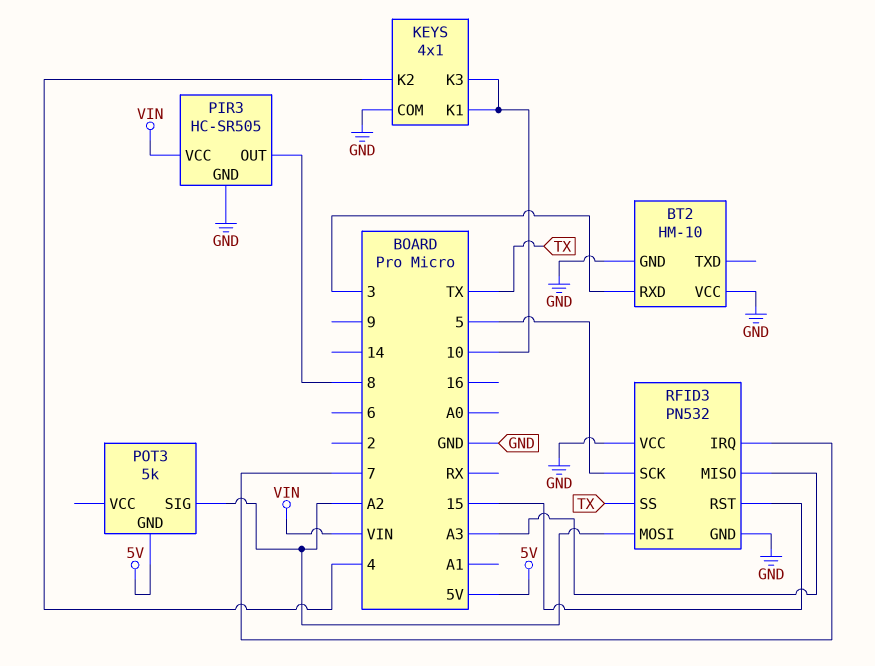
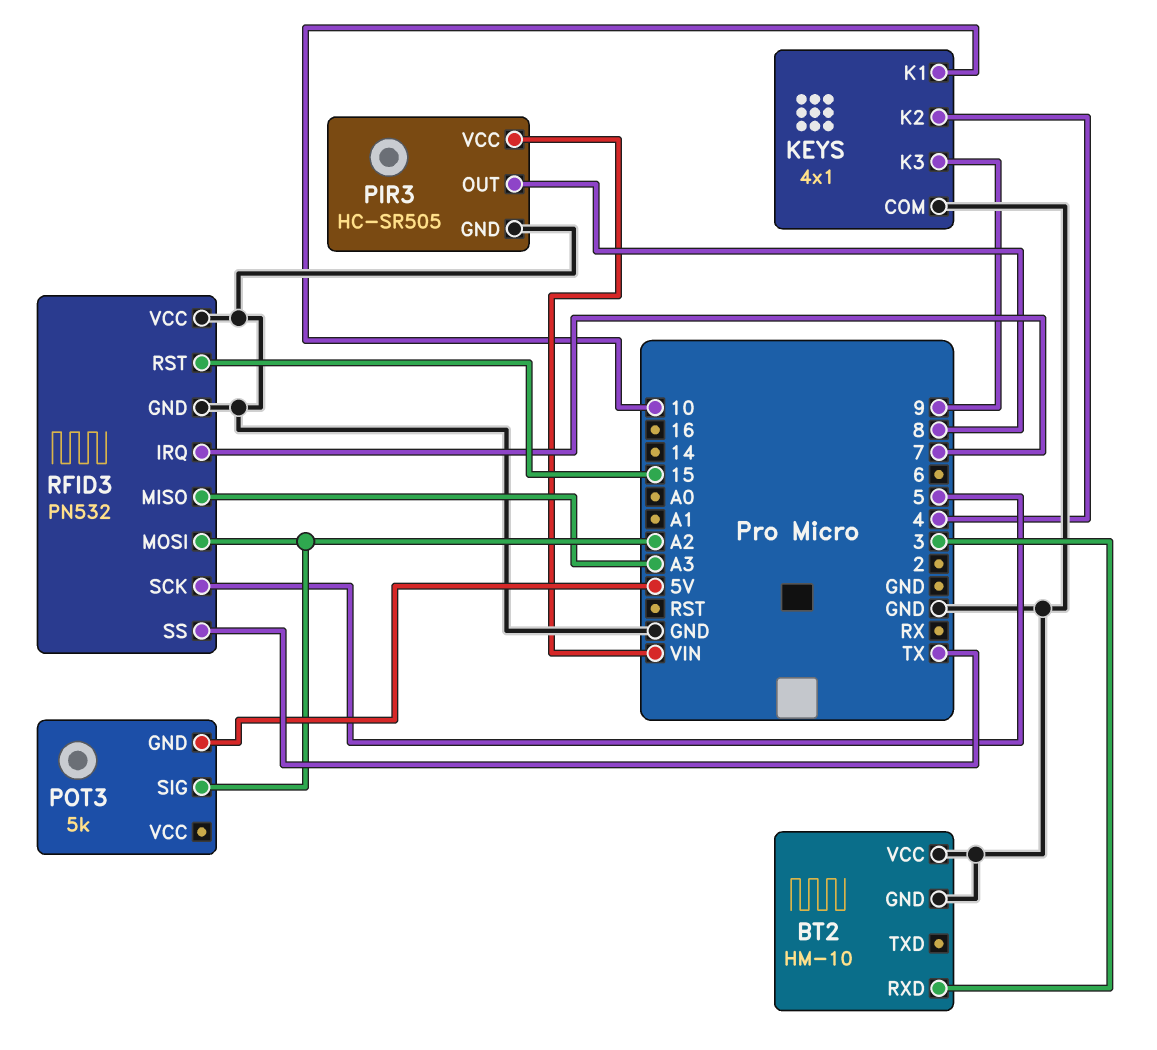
KEYS pin K3: 10 -> 9

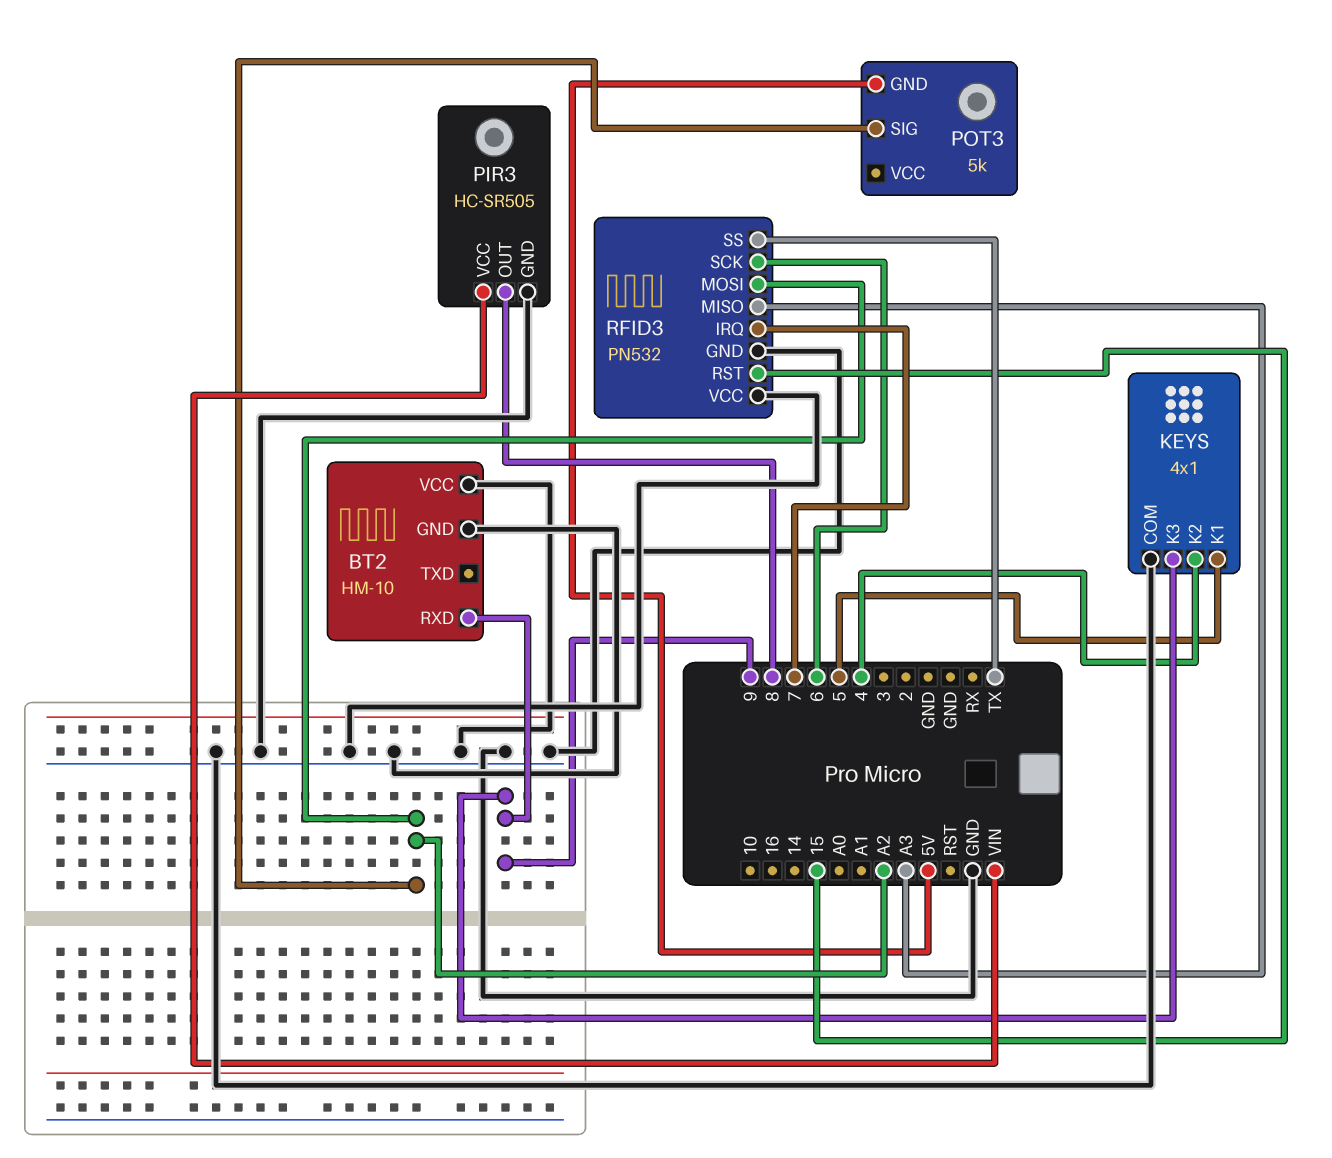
BT2 pin RXD: 3 -> 9
KEYS pin K1: 10 -> 5
RFID3 pin SCK: 5 -> 6

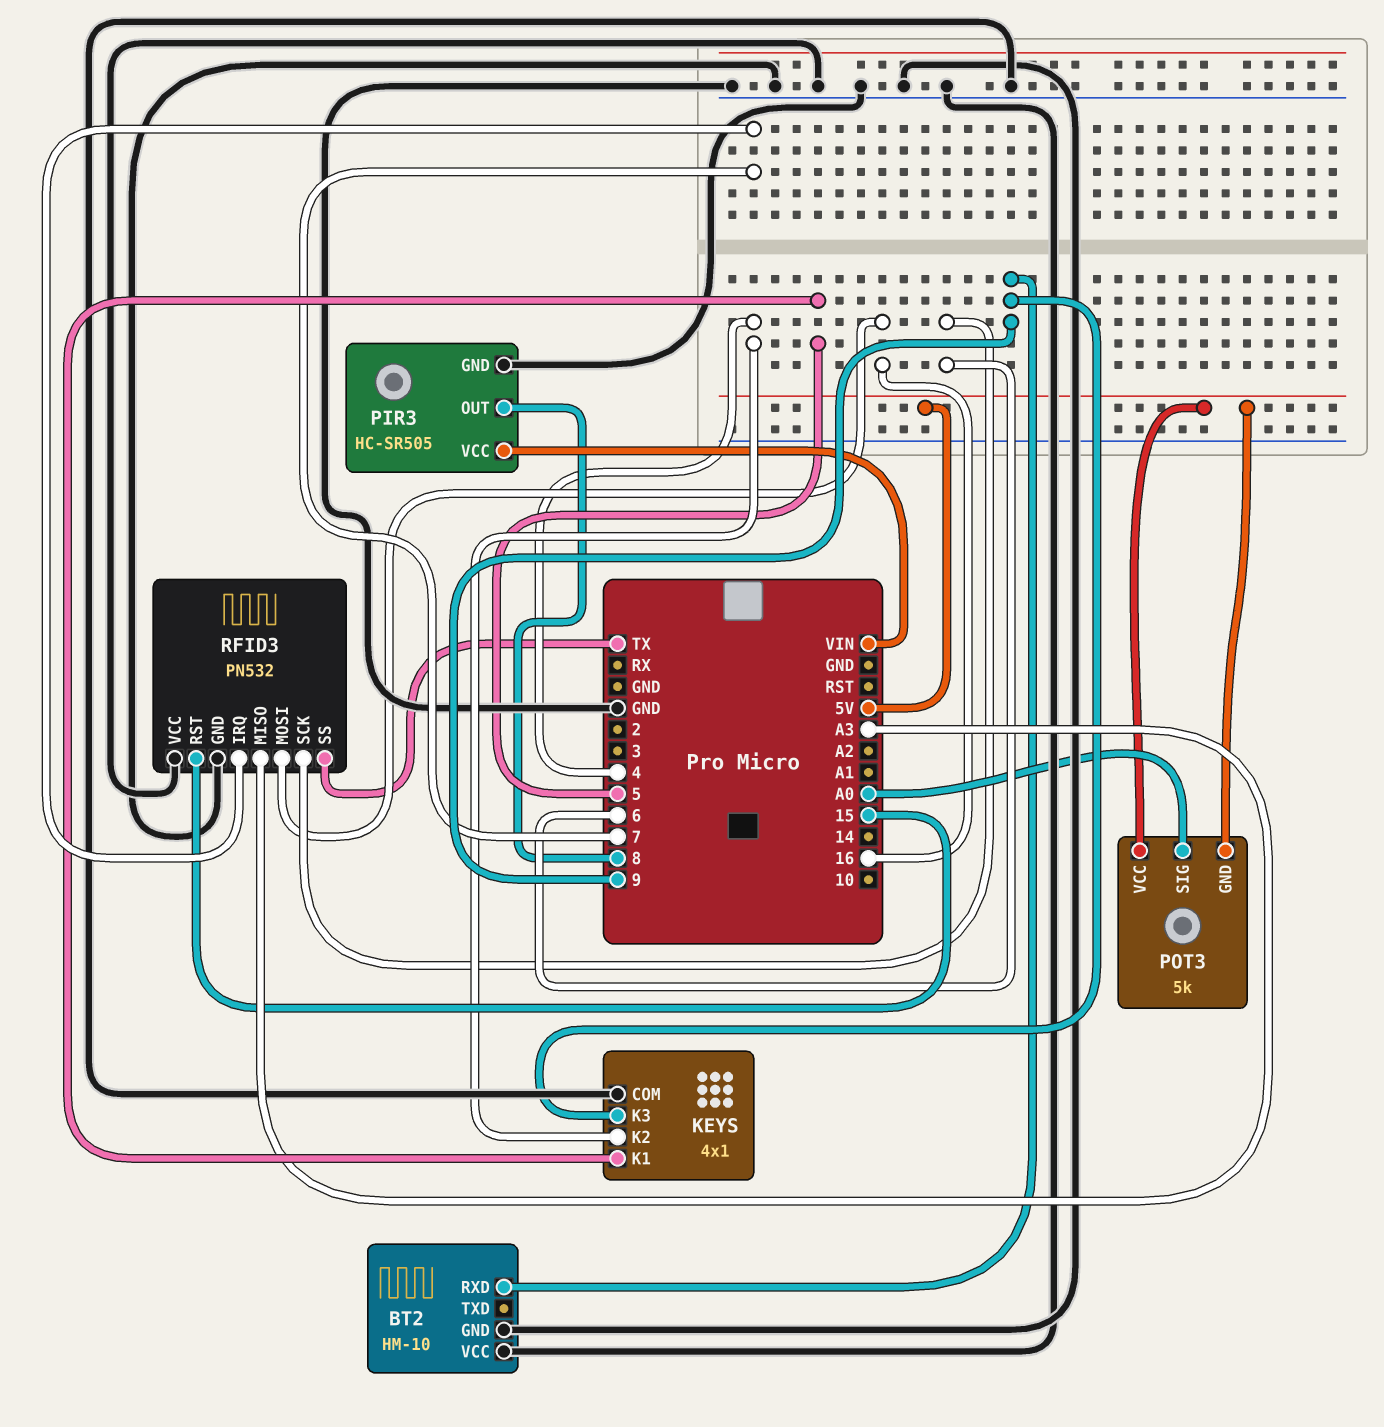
POT3 pin SIG: A2 -> A0
POT3 pin VCC: none -> 5V
RFID3 pin MOSI: A2 -> 16

